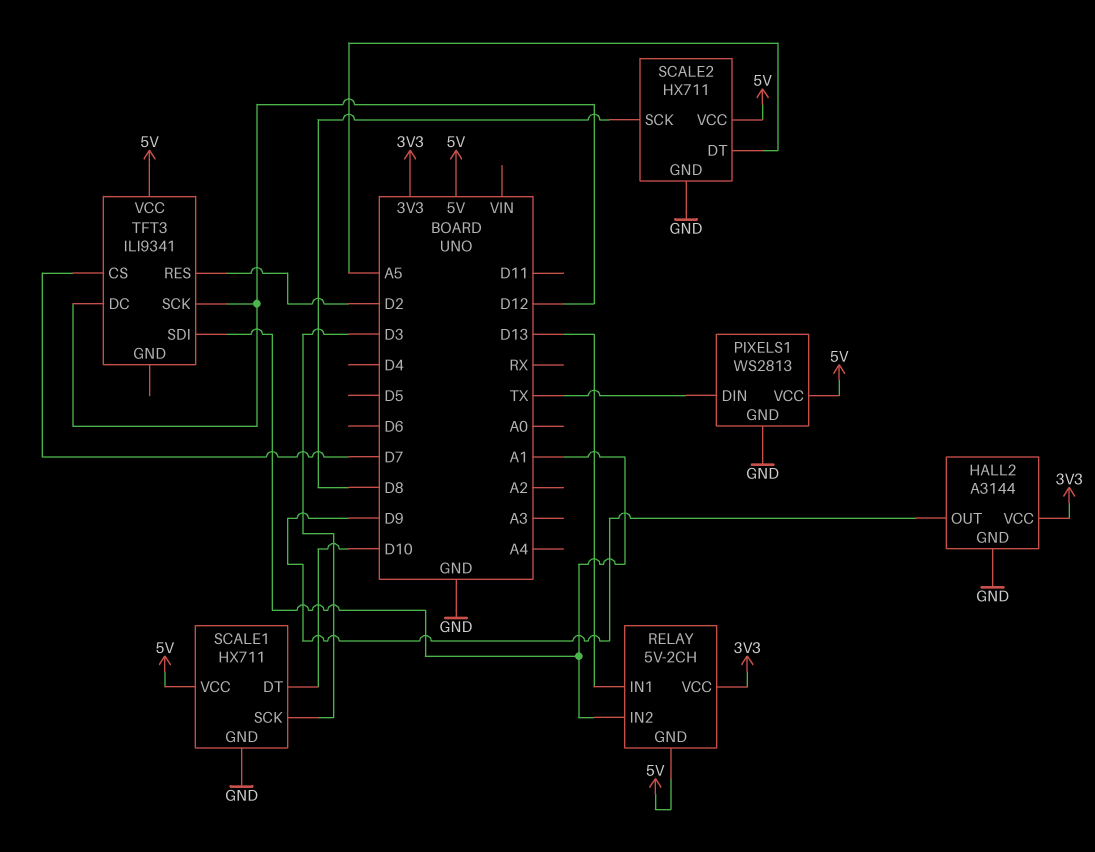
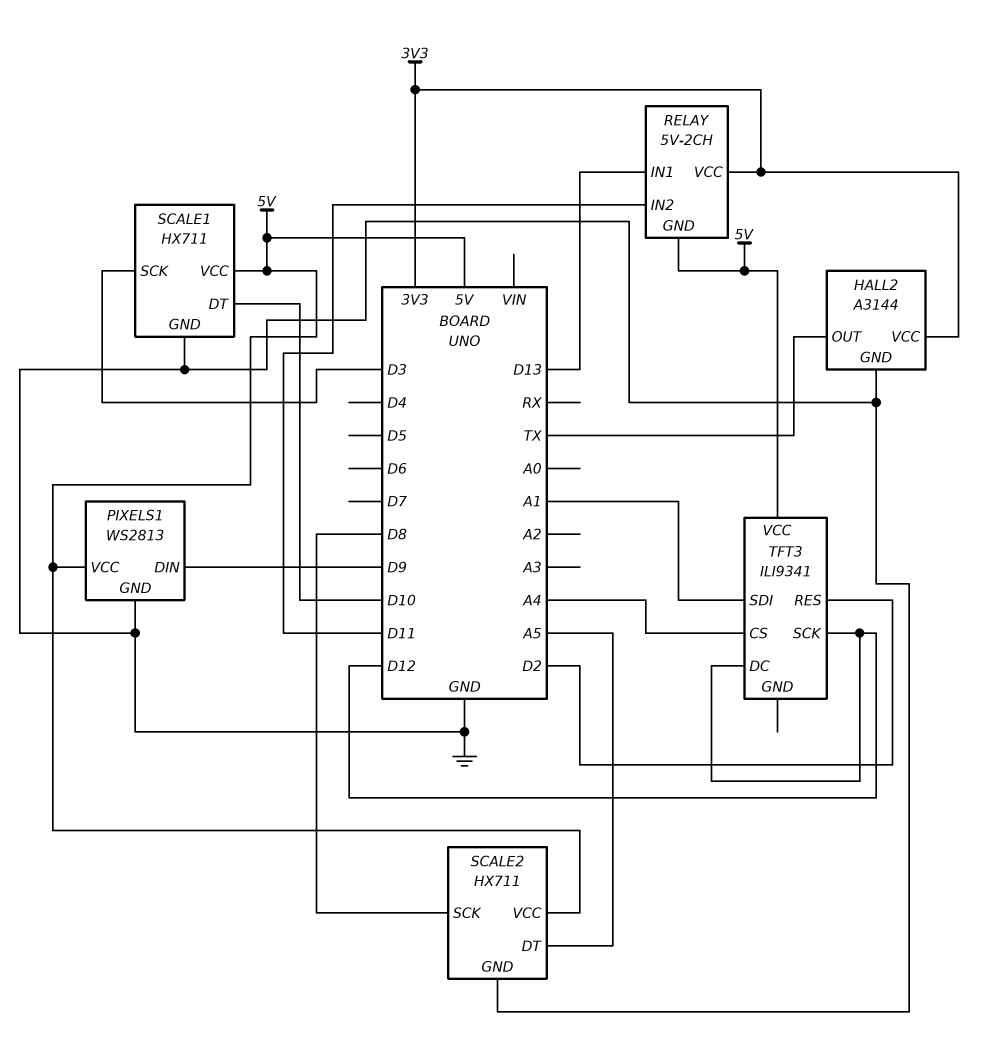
HALL2 pin OUT: D9 -> TX
PIXELS1 pin DIN: TX -> D9
RELAY pin IN2: A1 -> D11
TFT3 pin CS: D7 -> A4

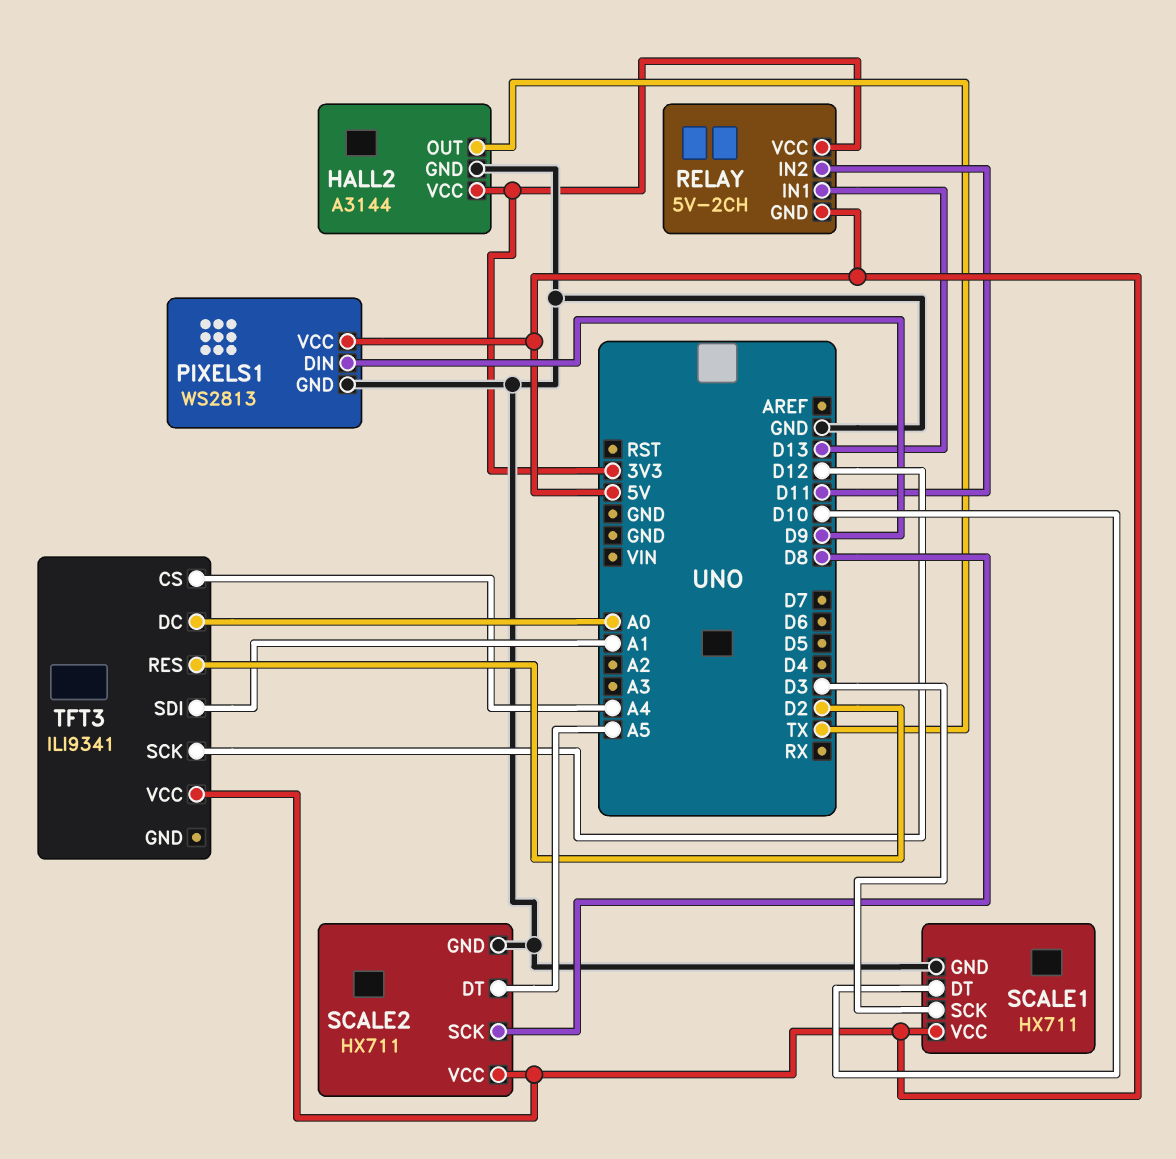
TFT3 pin DC: D12 -> A0

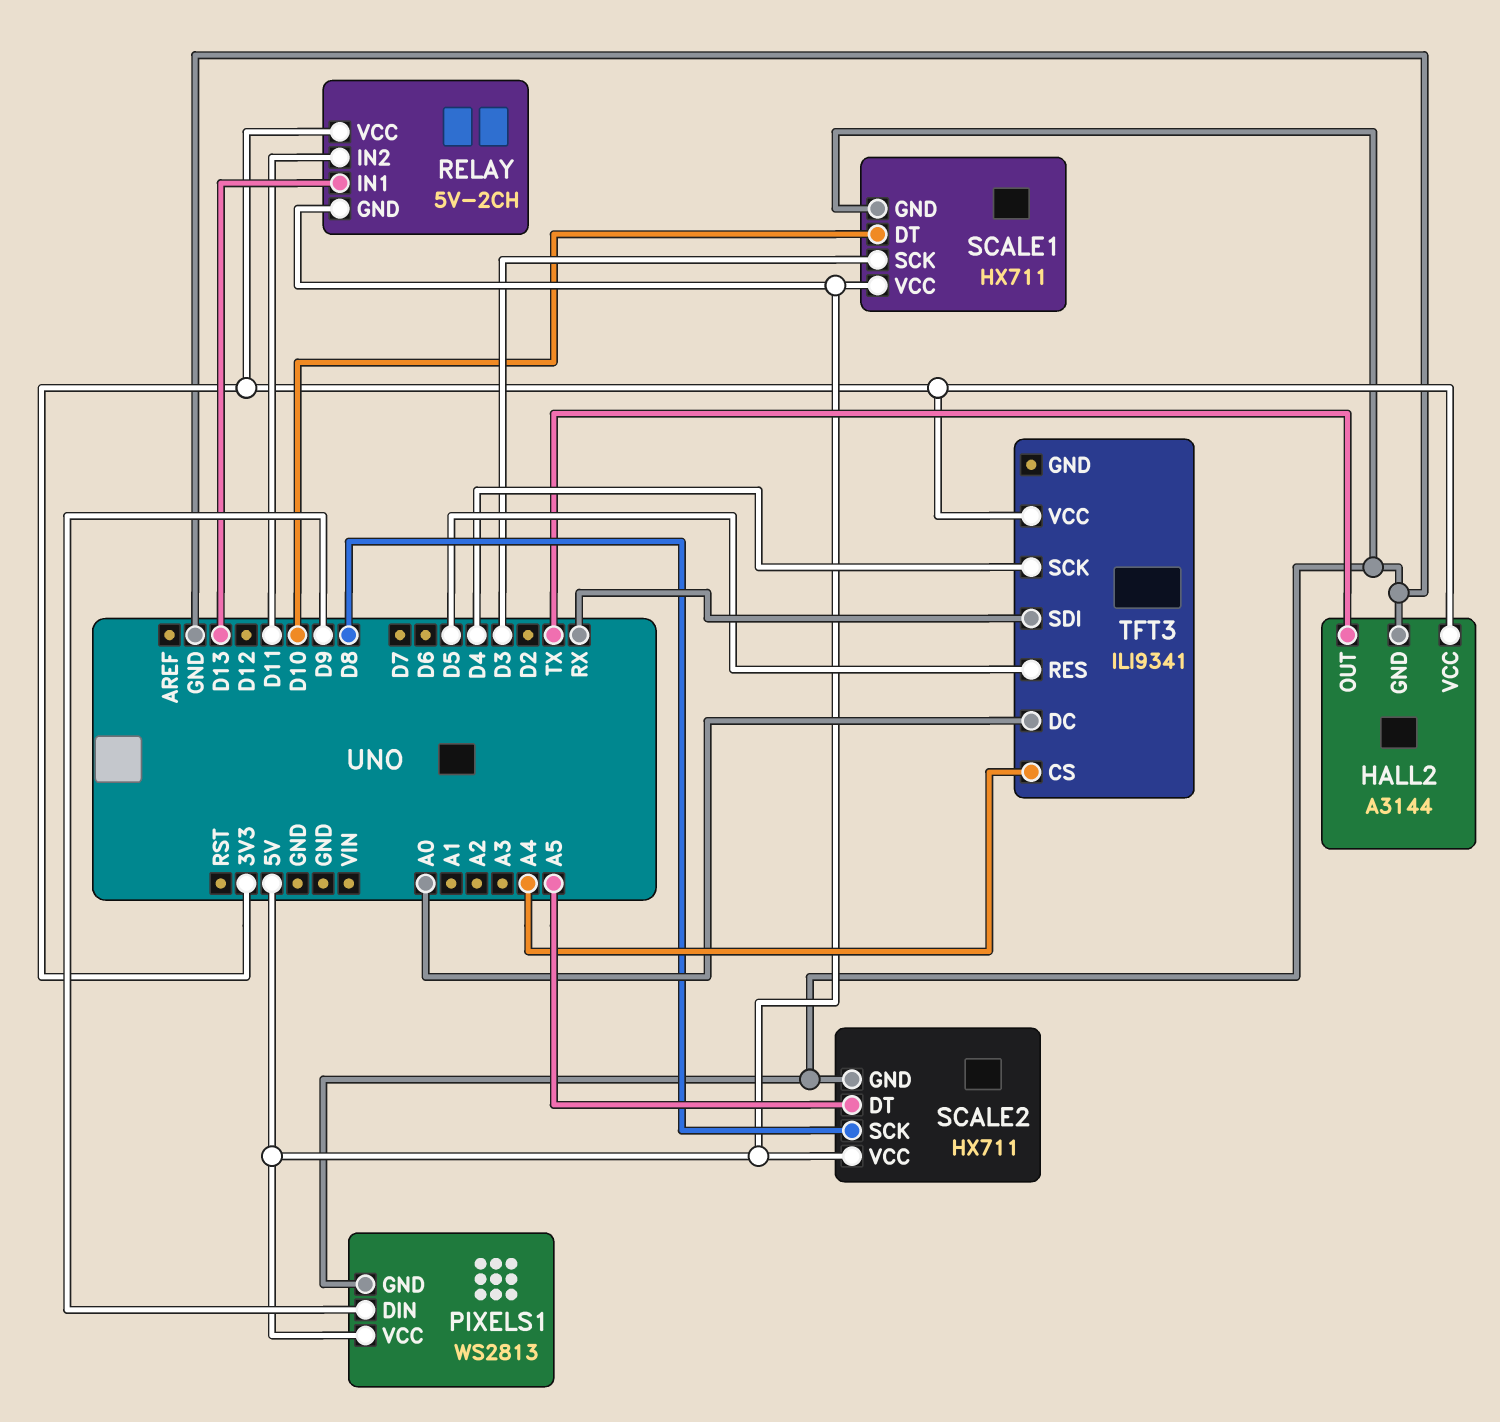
TFT3 pin RES: D2 -> D5
TFT3 pin SCK: D12 -> D4
TFT3 pin SDI: A1 -> RX
TFT3 pin VCC: 5V -> 3V3

